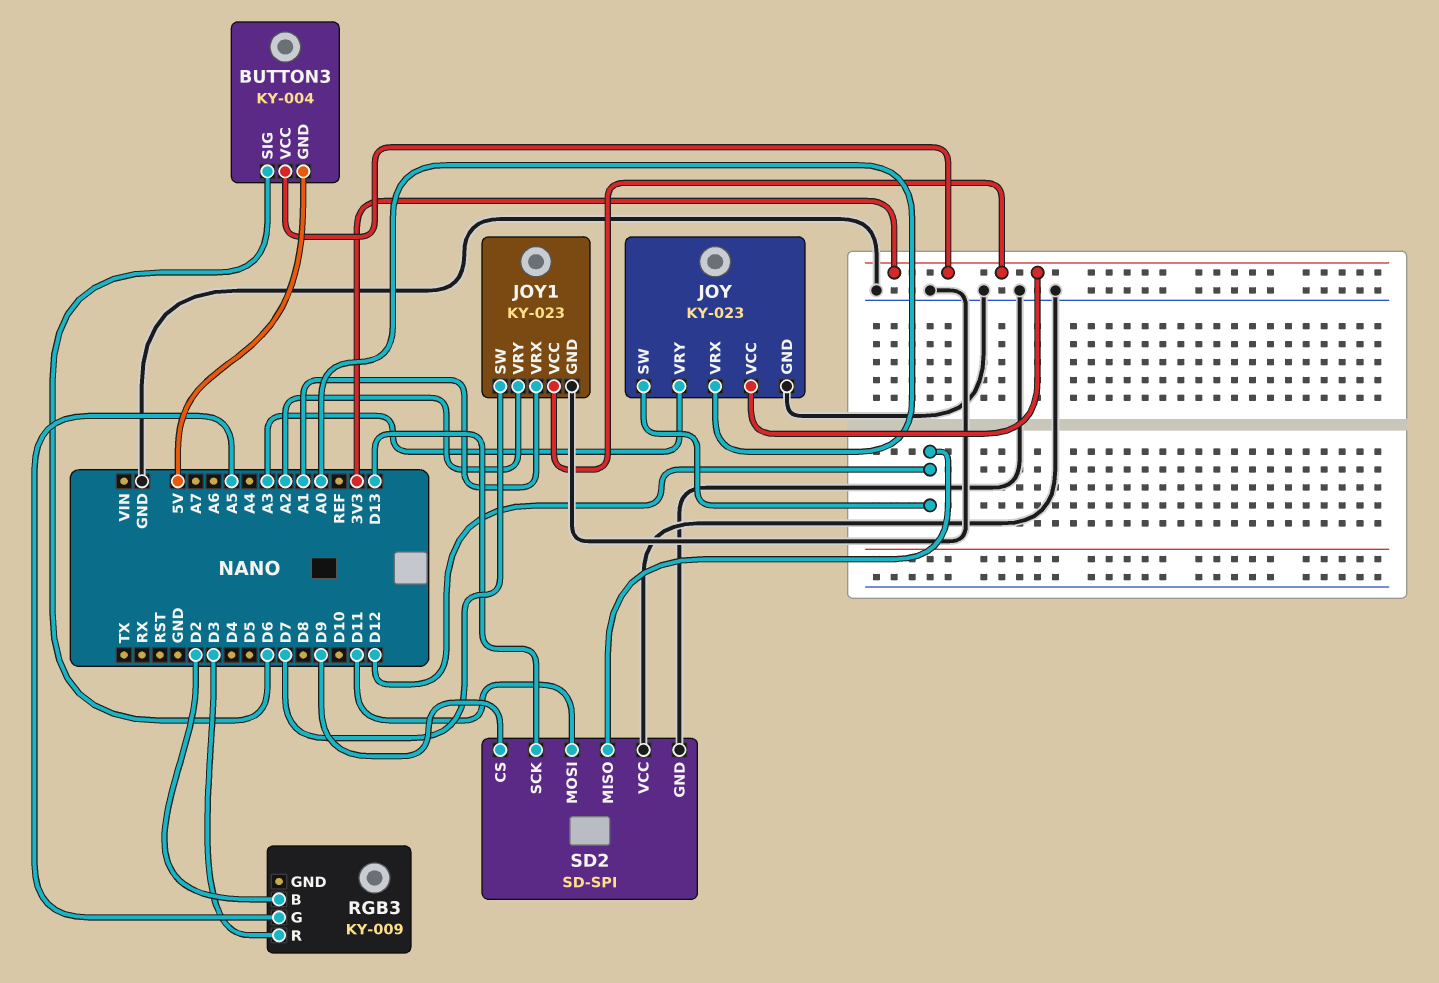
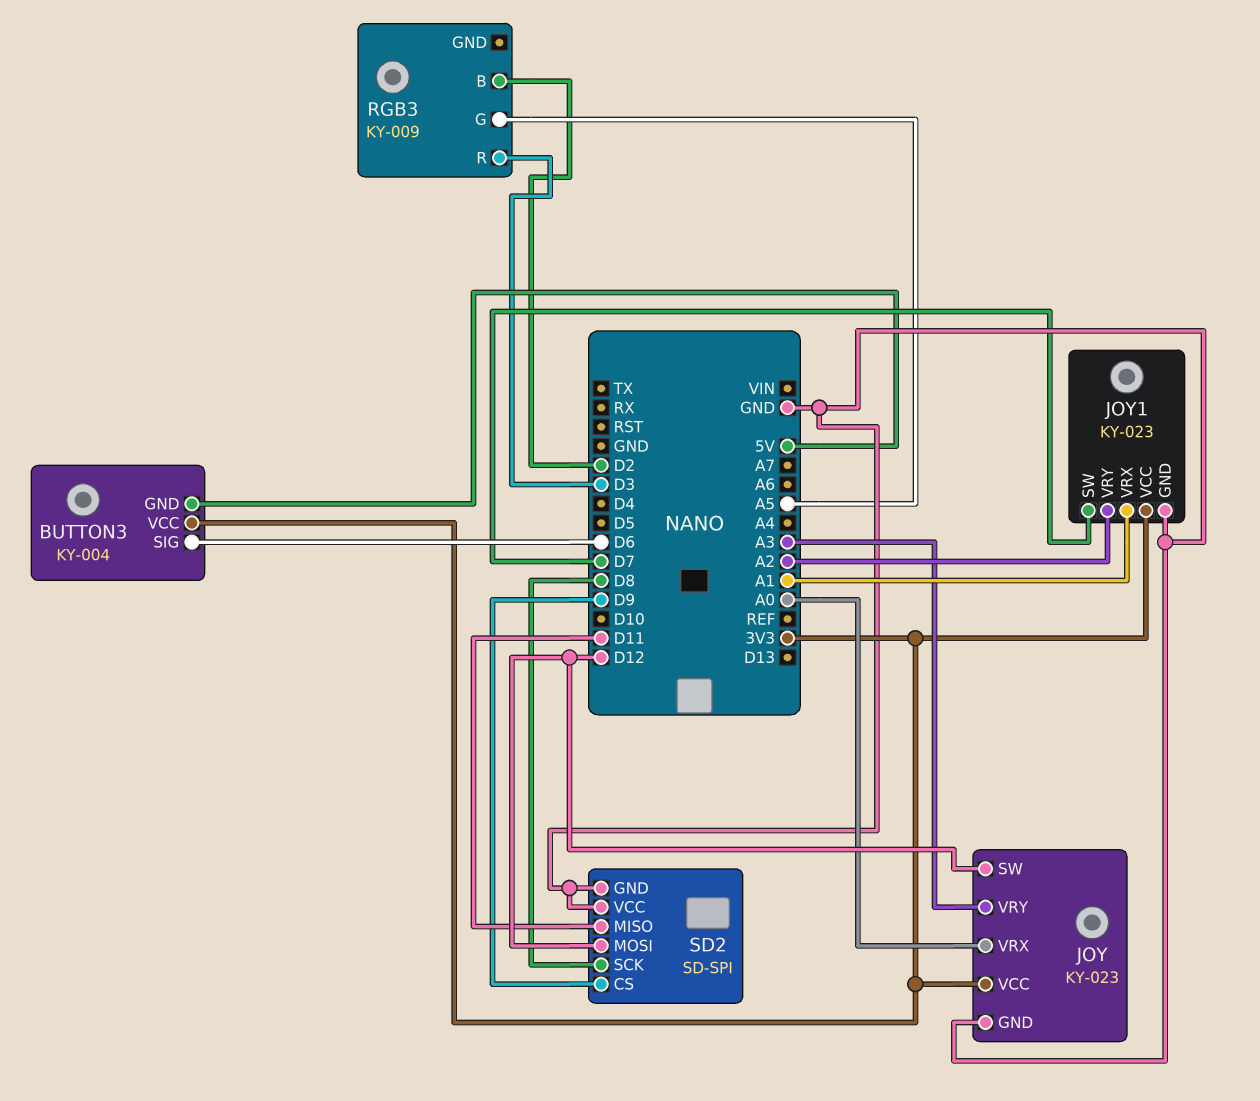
SD2 pin MISO: D12 -> D11
SD2 pin MOSI: D11 -> D12
SD2 pin SCK: D13 -> D8

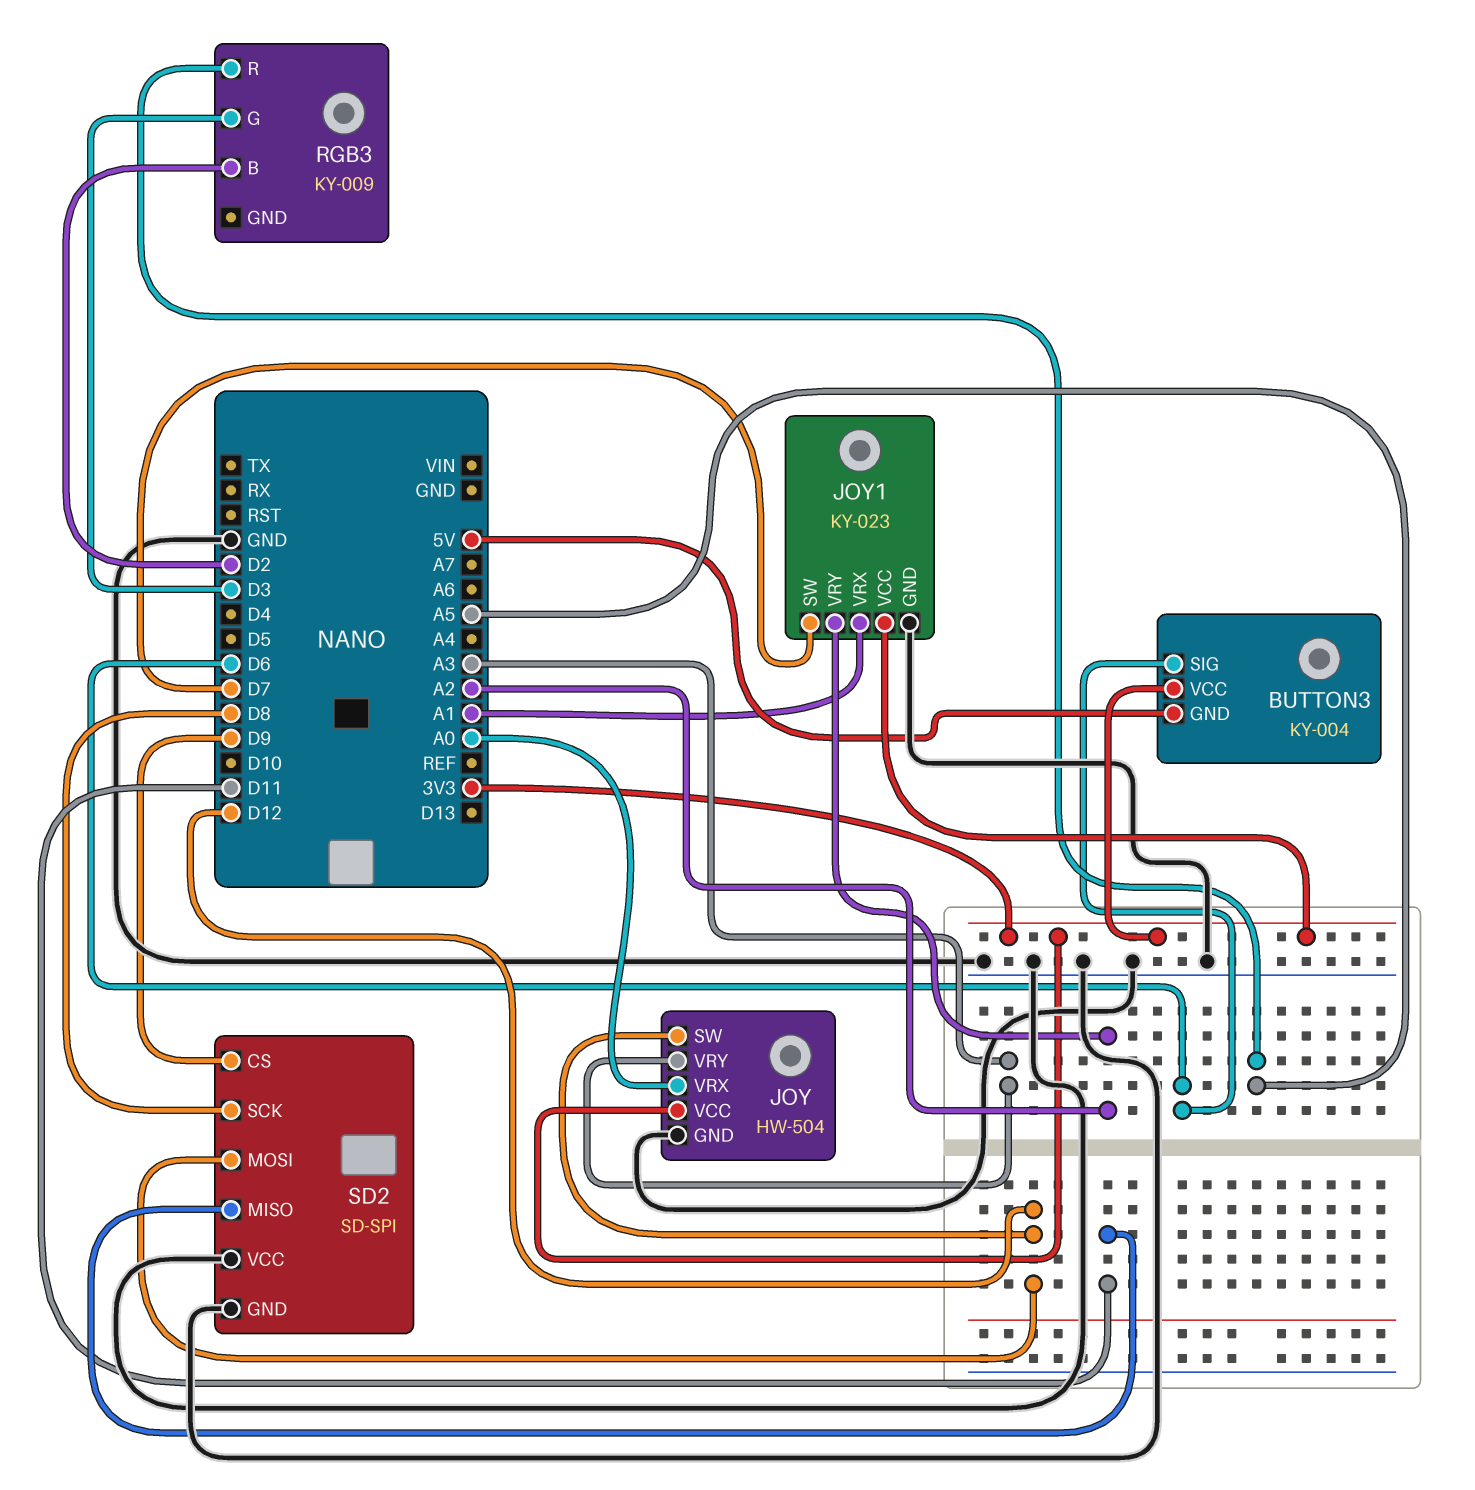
JOY: KY-023 -> HW-504
RGB3 pin G: A5 -> D3
RGB3 pin R: D3 -> A5

